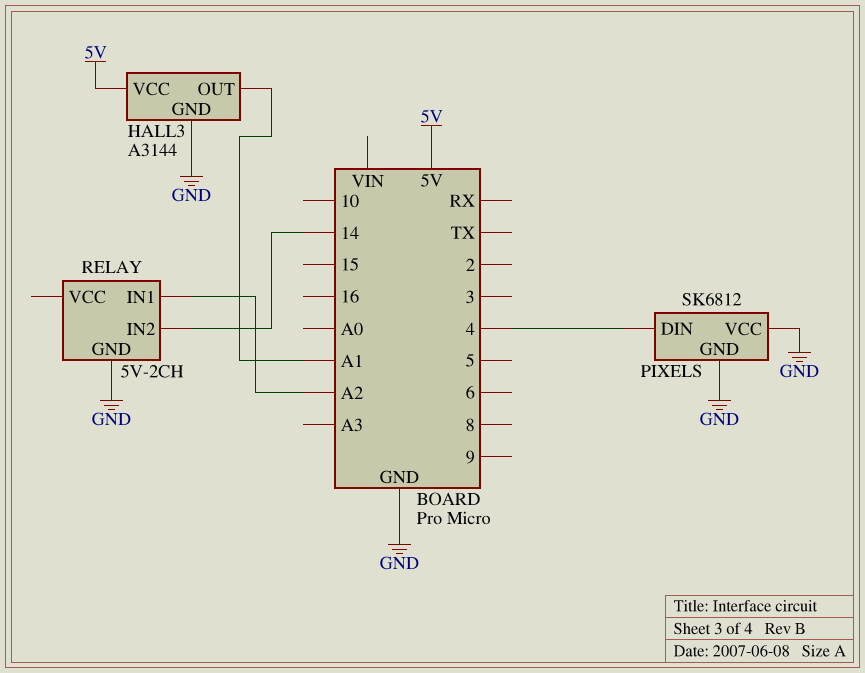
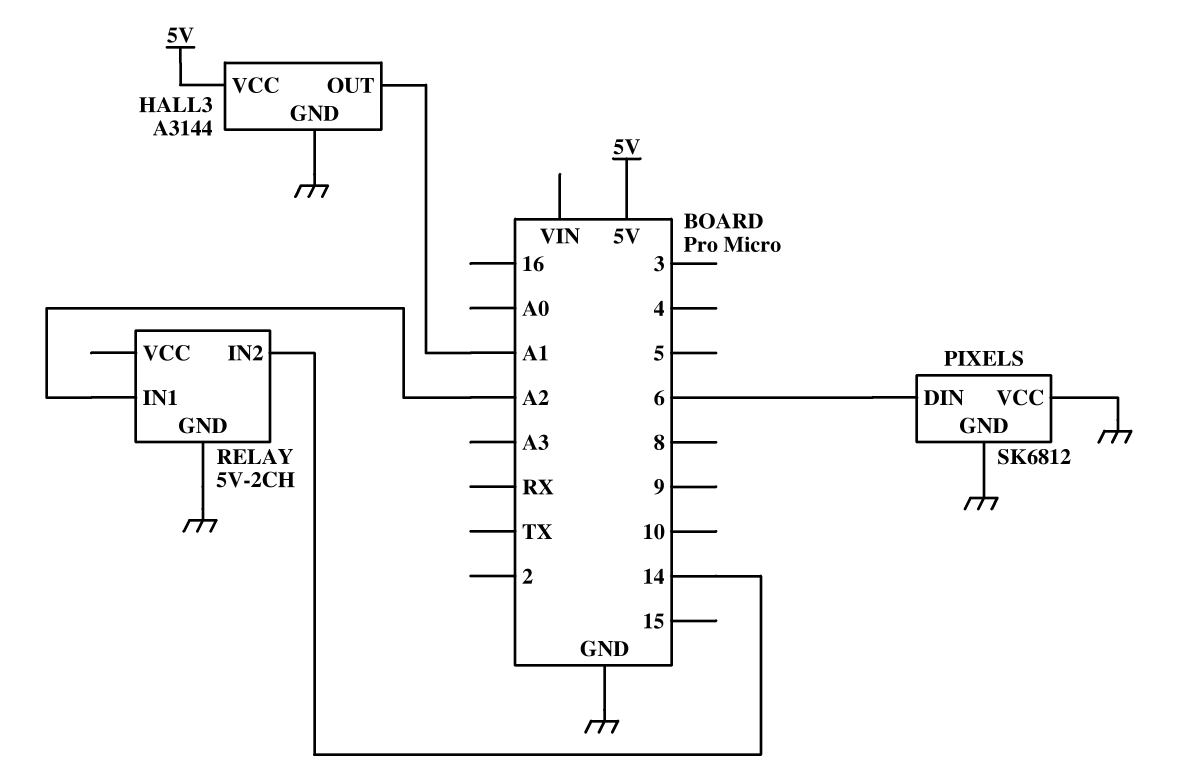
PIXELS pin DIN: 4 -> 6

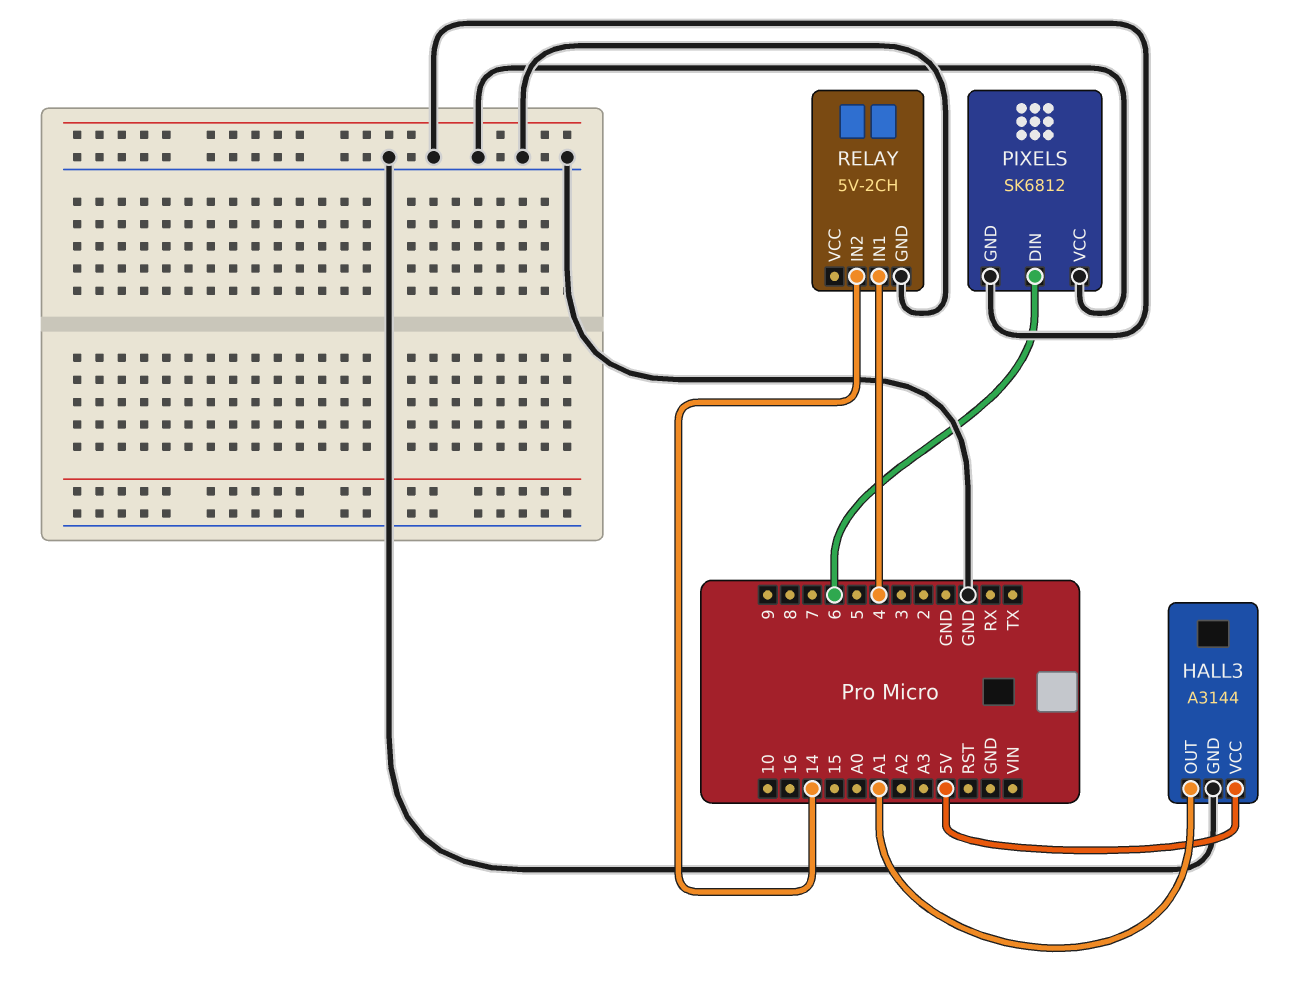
RELAY pin IN1: A2 -> 4

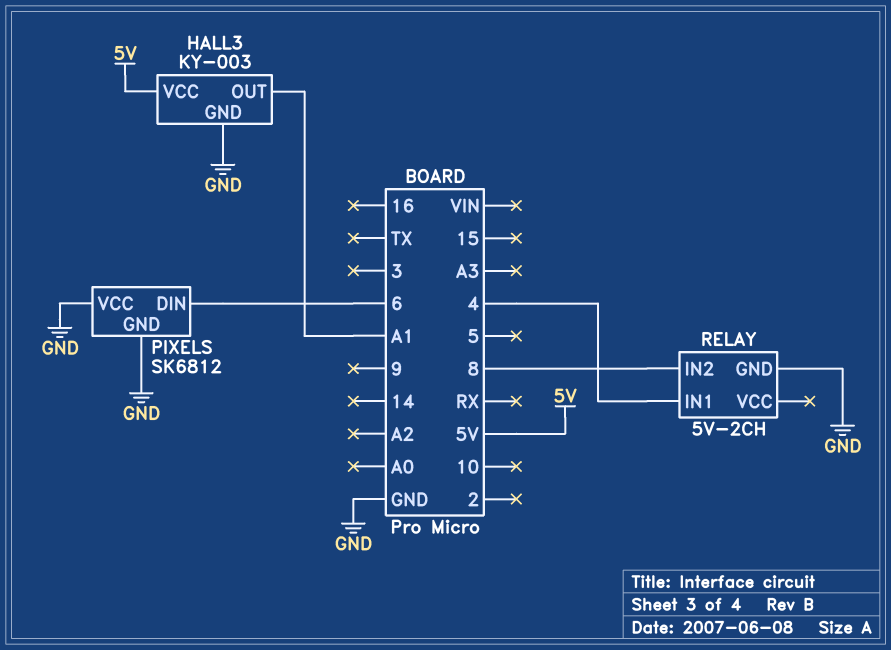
HALL3: A3144 -> KY-003
RELAY pin IN2: 14 -> 8

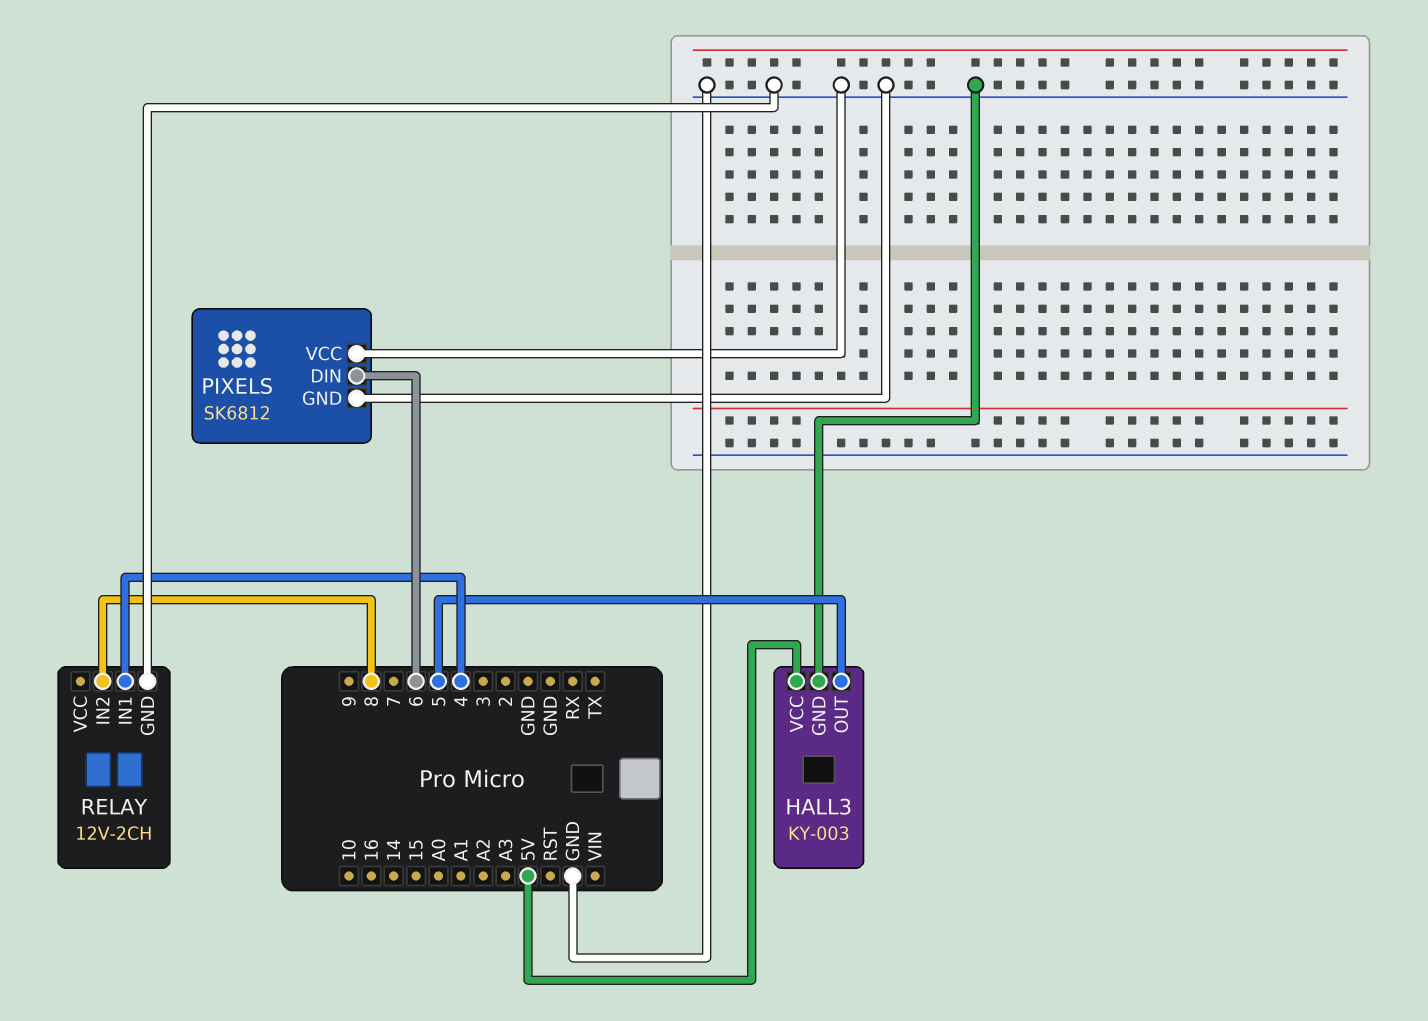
HALL3 pin OUT: A1 -> 5
RELAY: 5V-2CH -> 12V-2CH

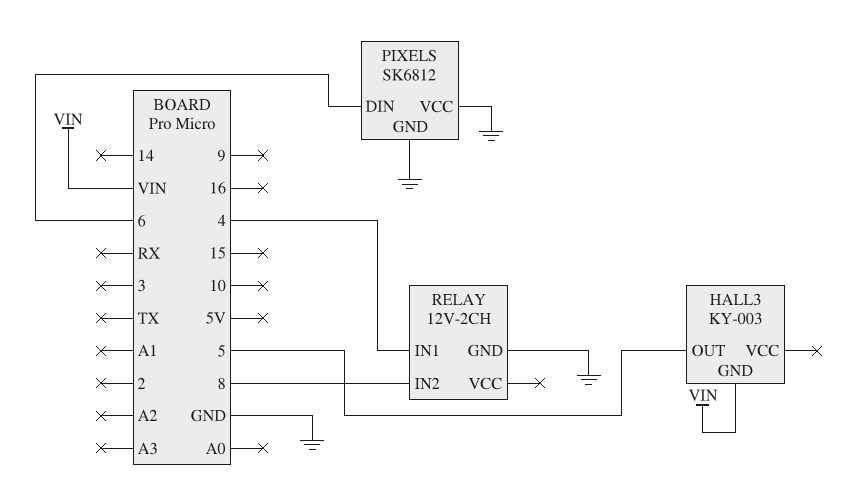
HALL3 pin GND: GND -> VIN
HALL3 pin VCC: 5V -> none

